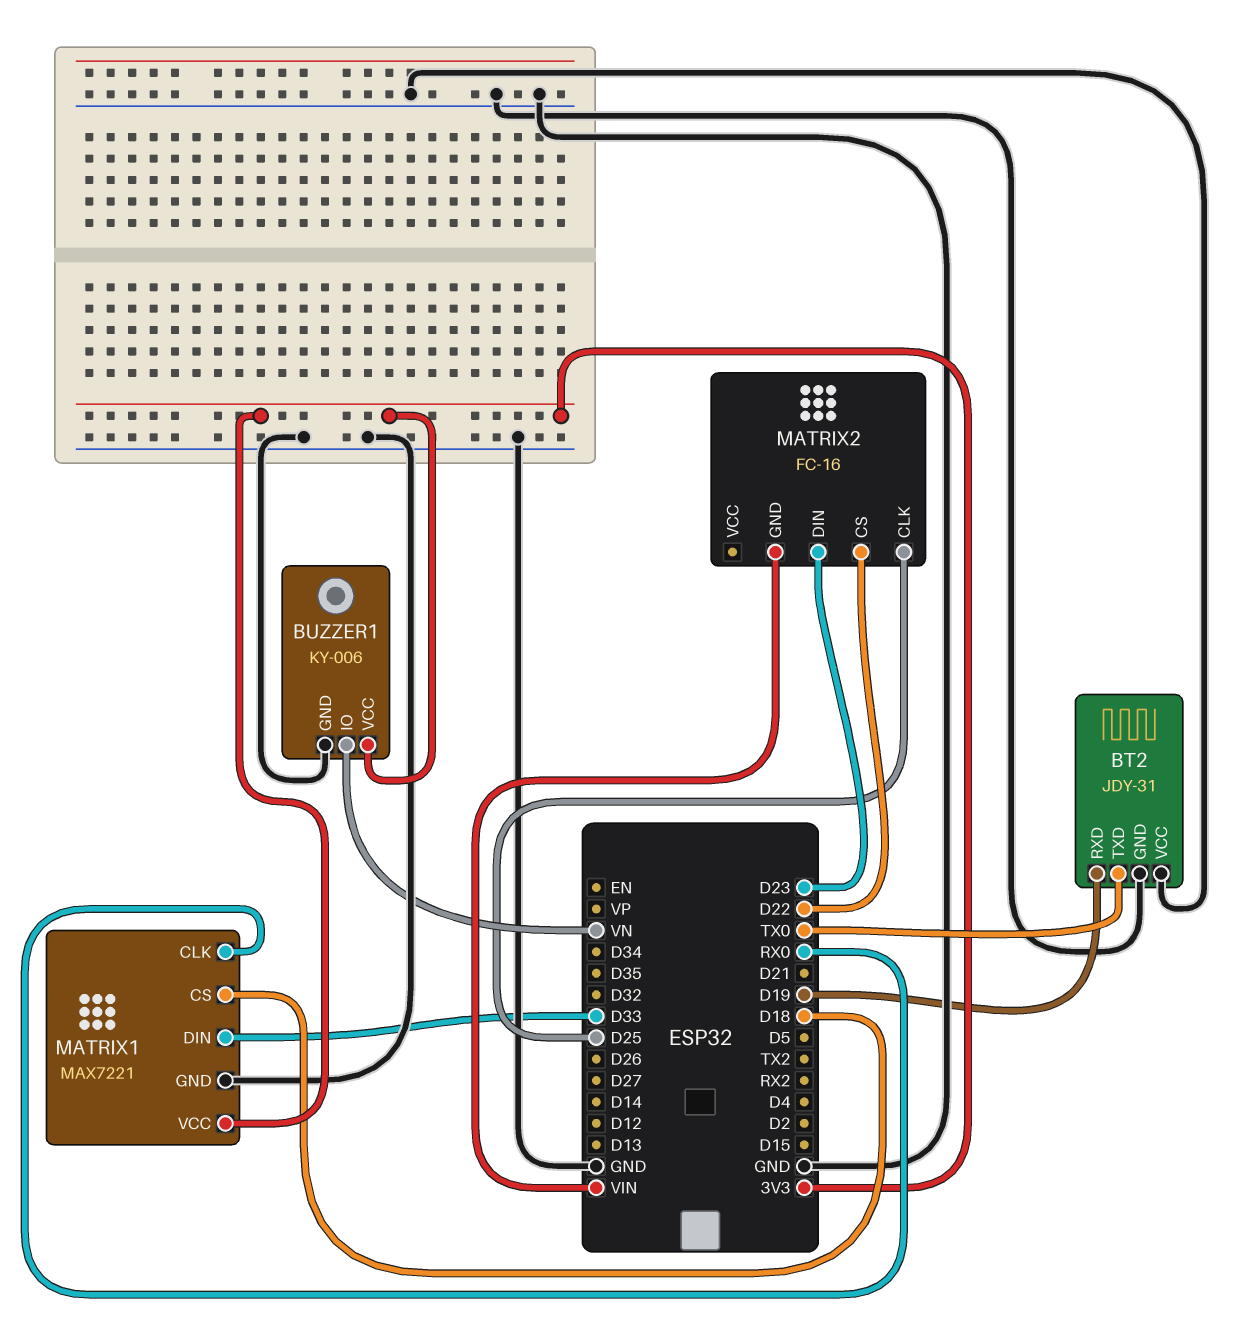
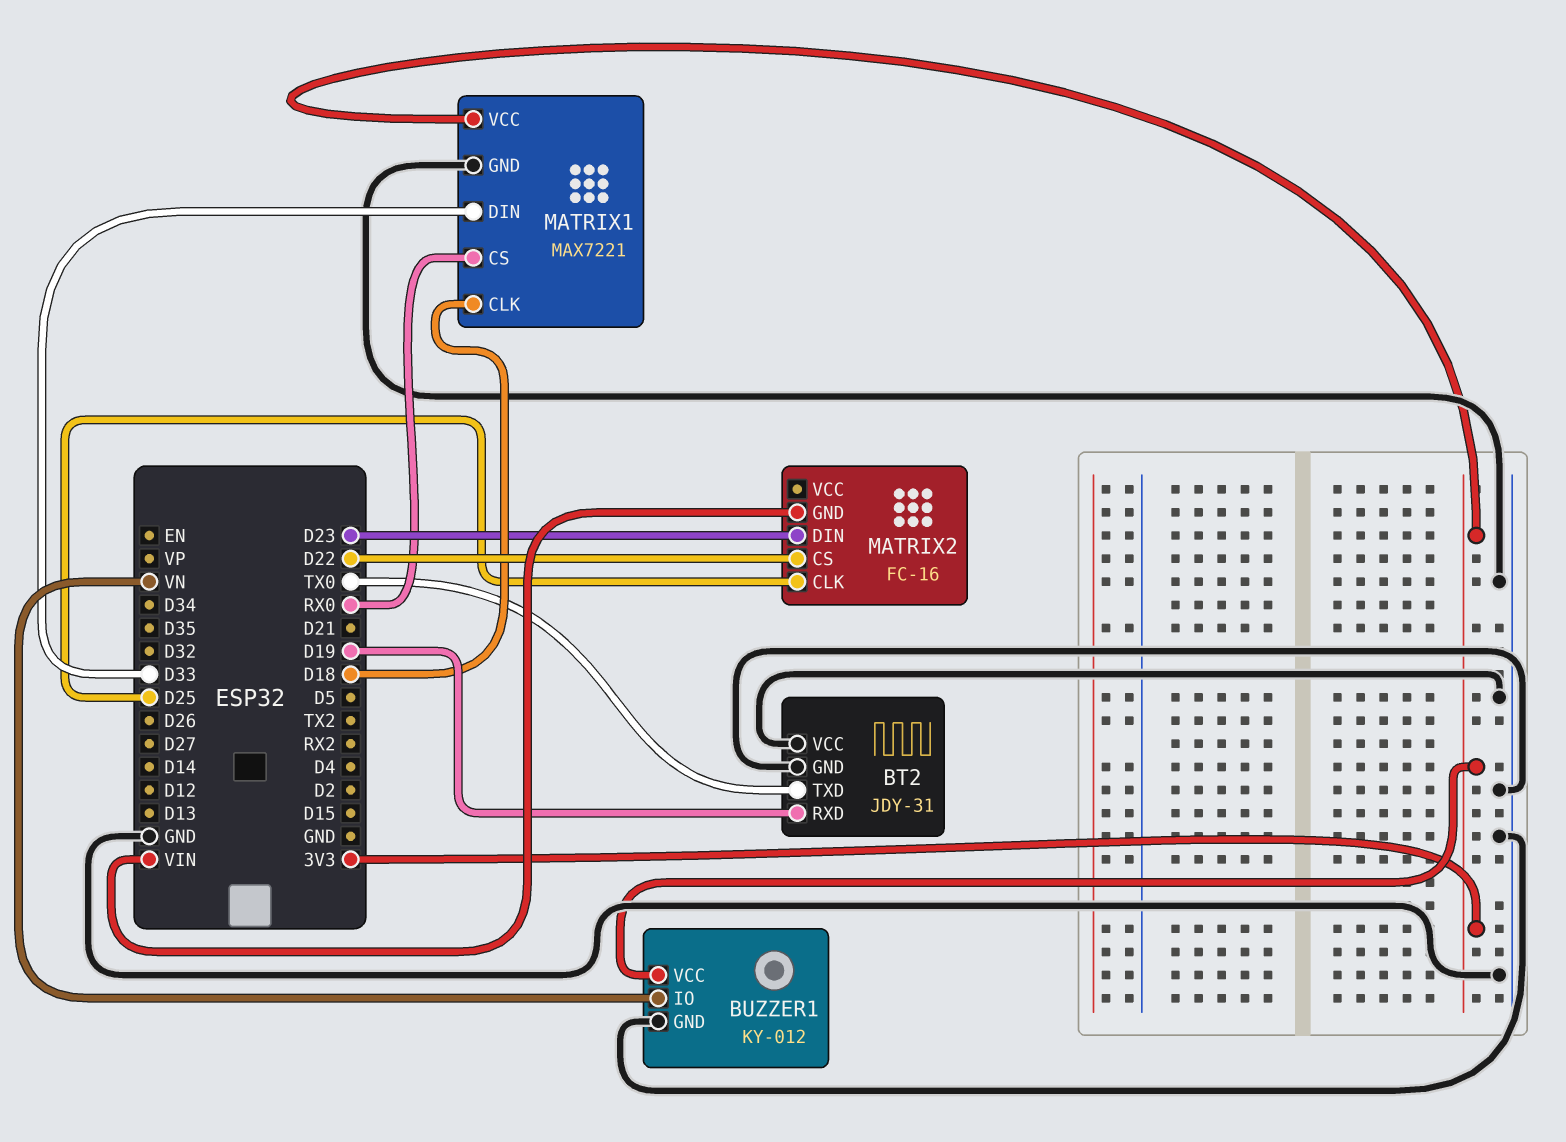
BUZZER1: KY-006 -> KY-012
MATRIX1 pin CLK: RX0 -> D18
MATRIX1 pin CS: D18 -> RX0

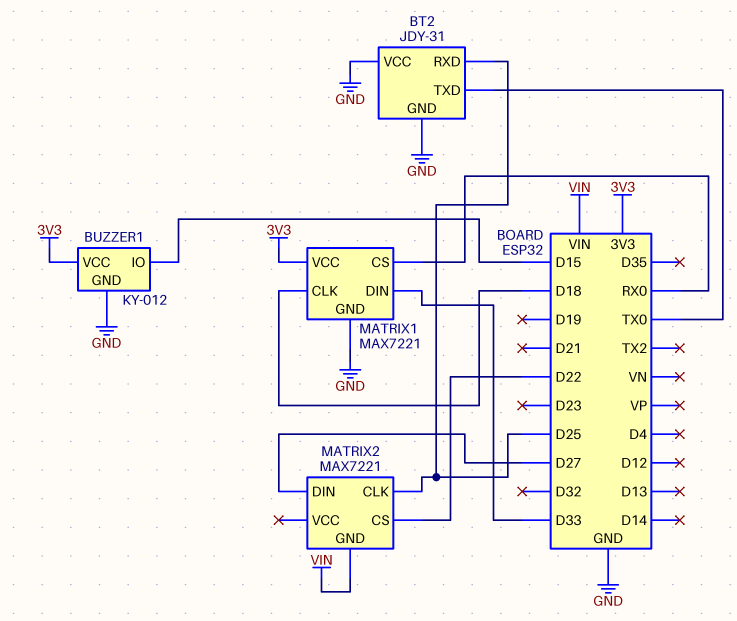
BT2 pin RXD: D19 -> D25
BUZZER1 pin IO: VN -> D15
MATRIX2: FC-16 -> MAX7221
MATRIX2 pin DIN: D23 -> D27

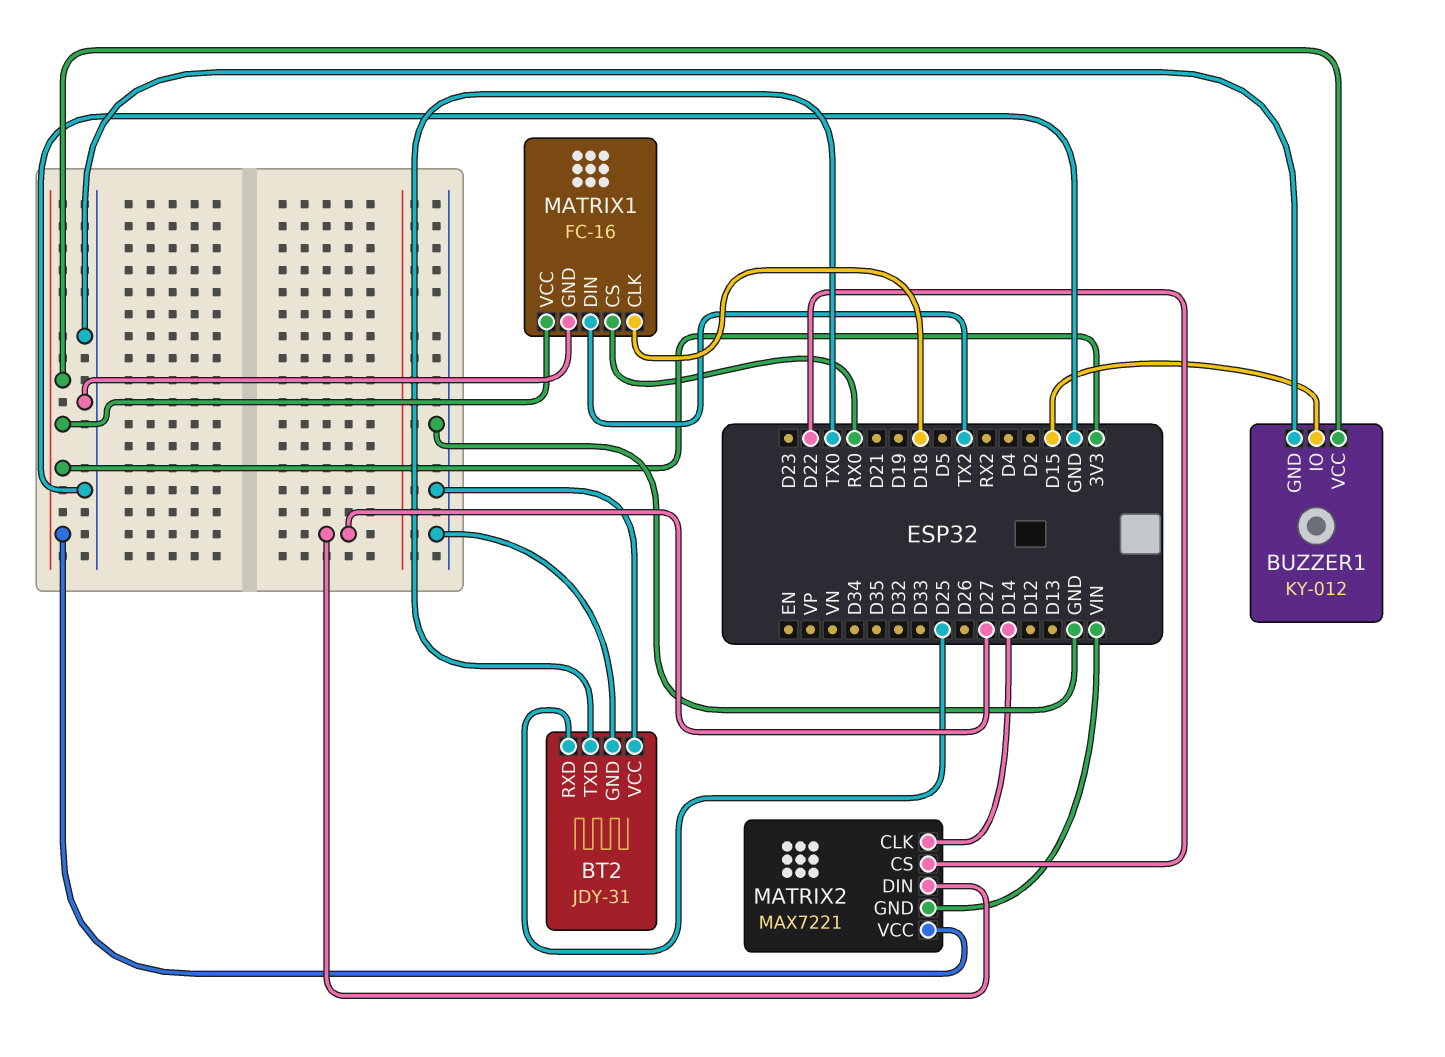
MATRIX1: MAX7221 -> FC-16
MATRIX1 pin DIN: D33 -> TX2
MATRIX2 pin CLK: D25 -> D14
MATRIX2 pin VCC: none -> 3V3

